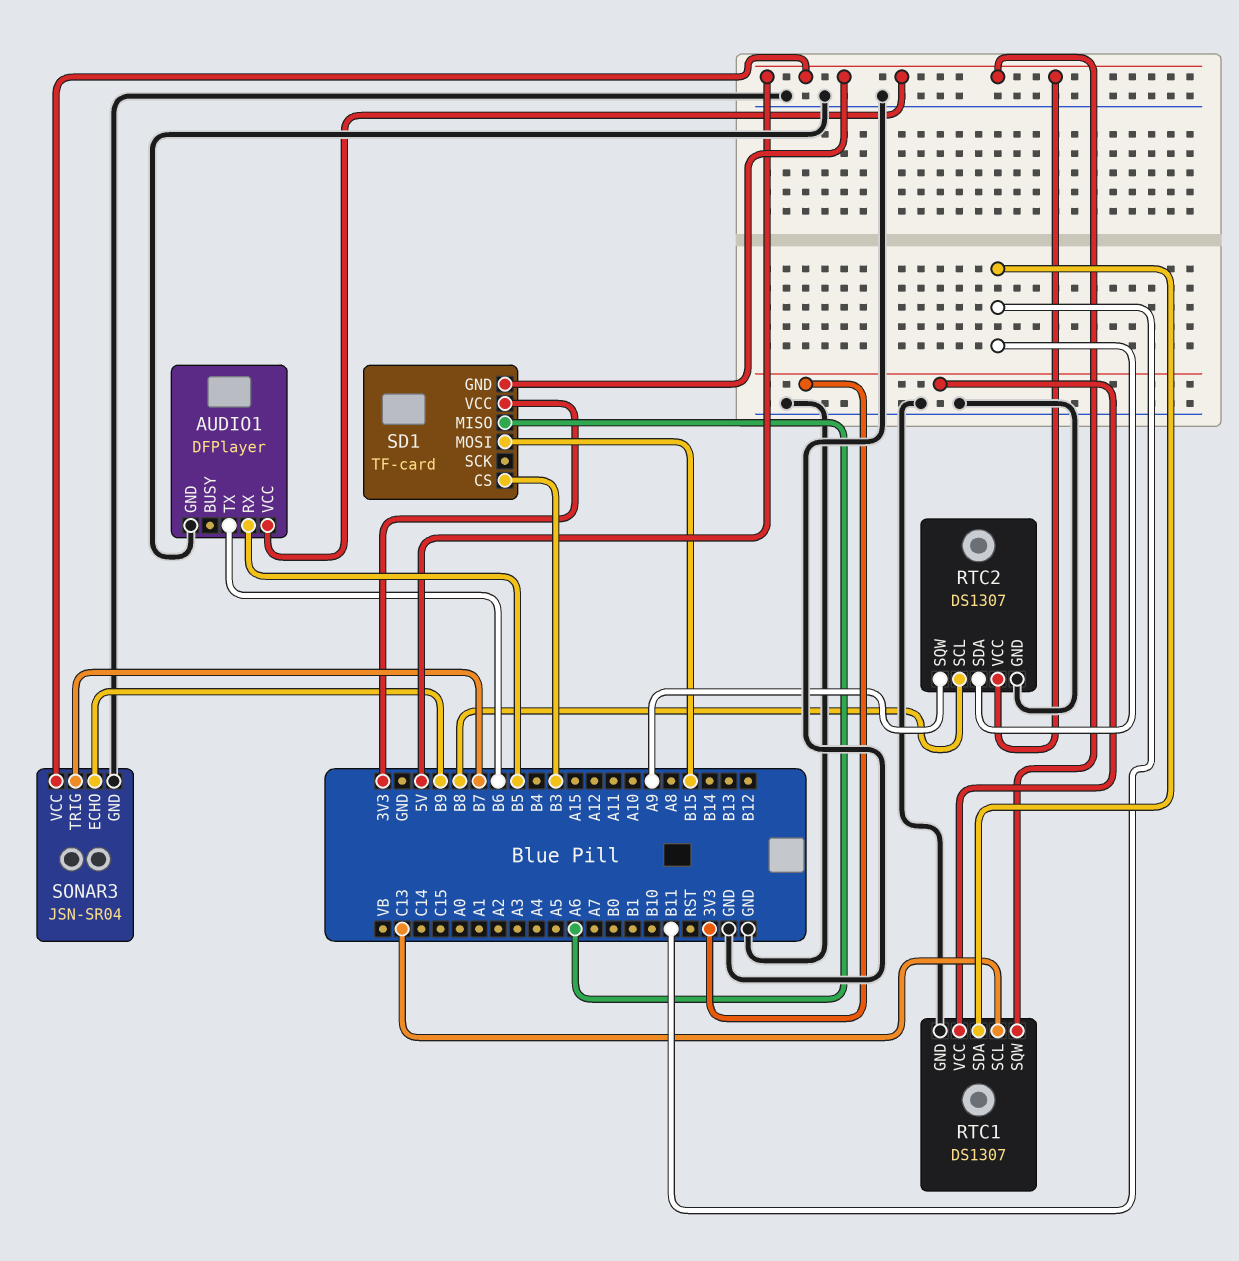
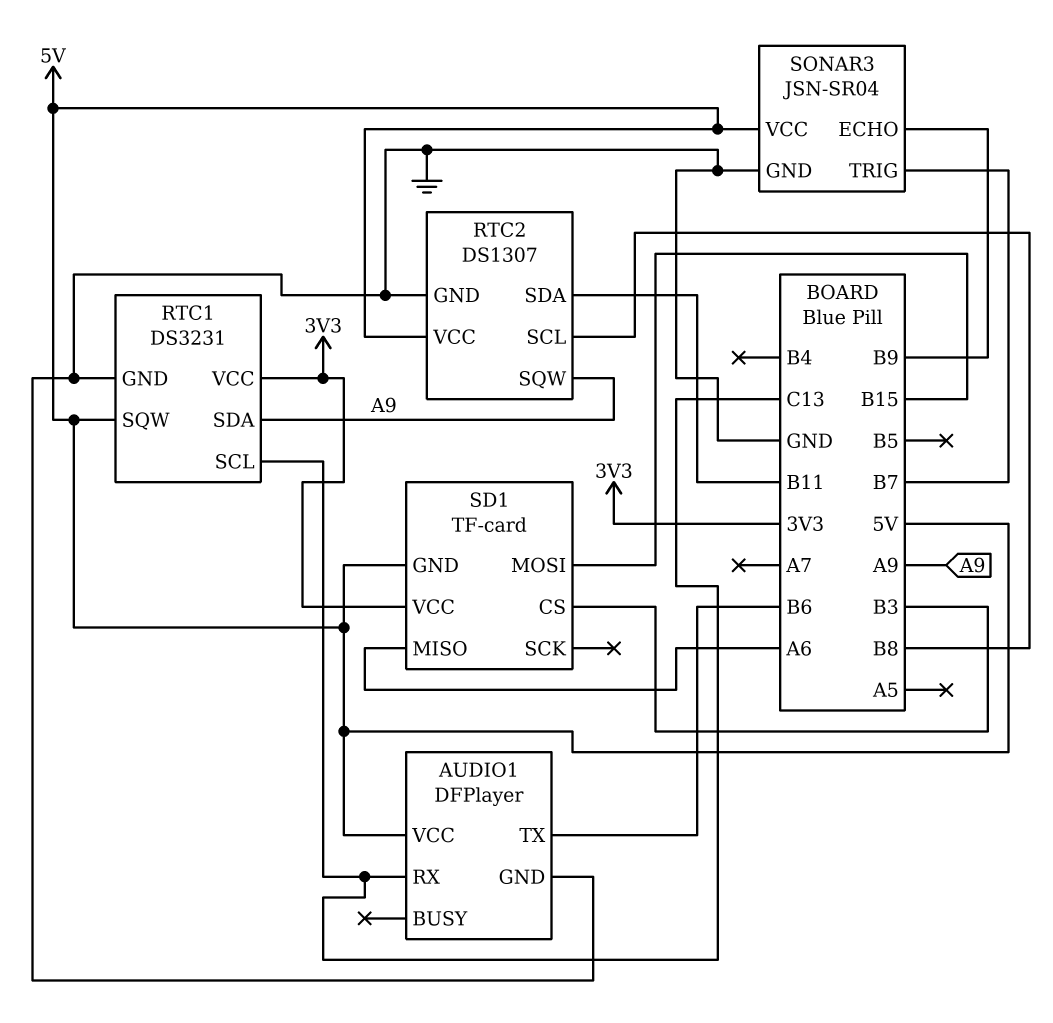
AUDIO1 pin RX: B5 -> C13
RTC1: DS1307 -> DS3231
RTC1 pin SDA: B11 -> A9

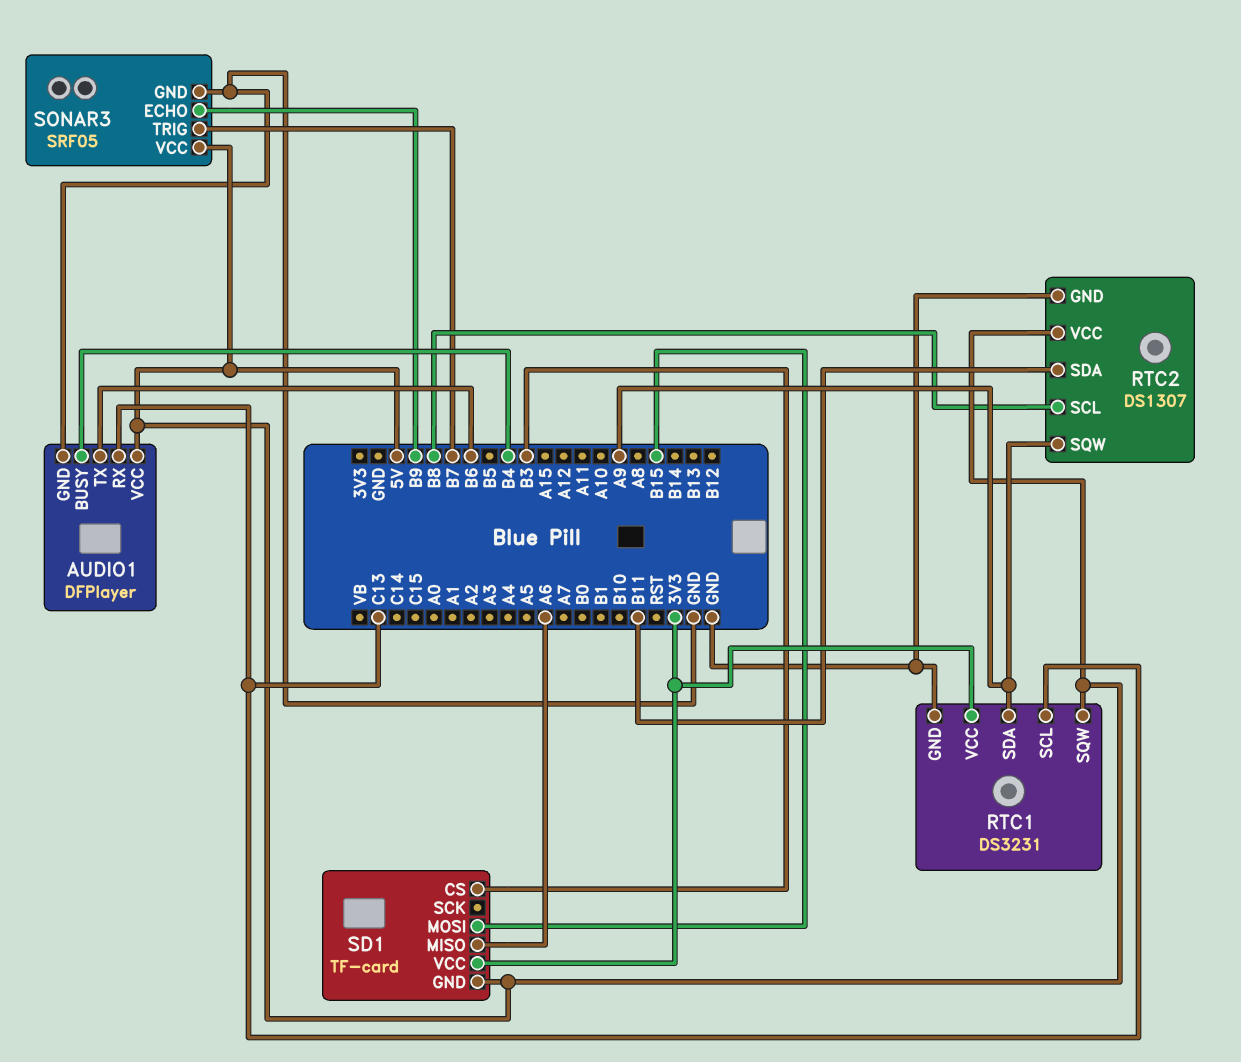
AUDIO1 pin BUSY: none -> B4
SONAR3: JSN-SR04 -> SRF05

